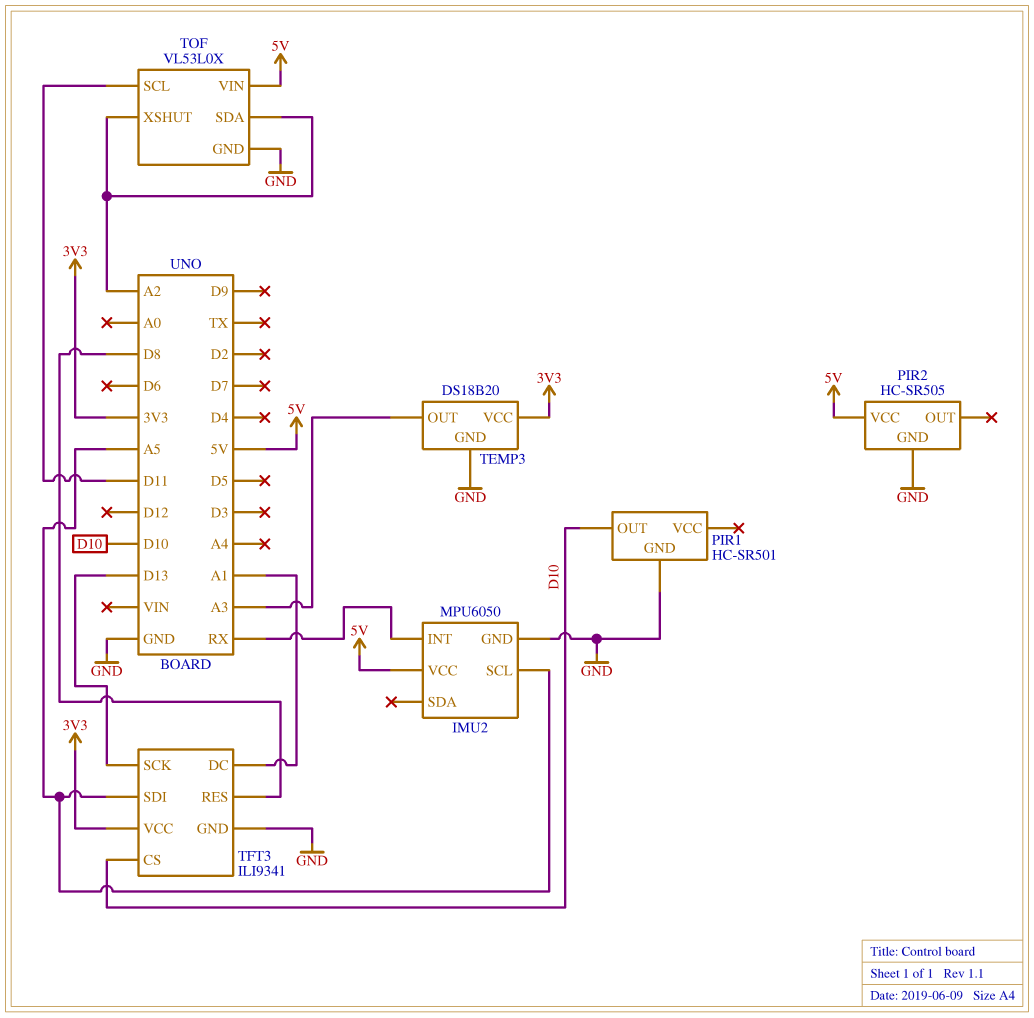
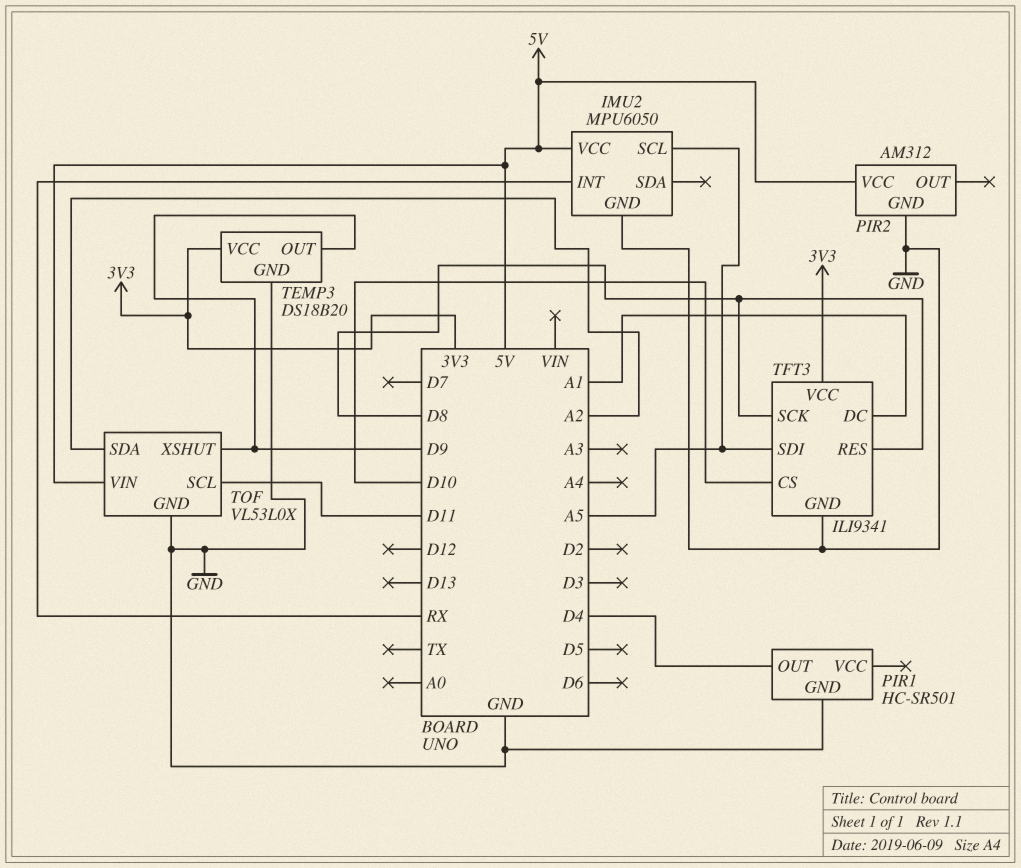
PIR1 pin OUT: D10 -> D4
PIR2: HC-SR505 -> AM312
TEMP3 pin OUT: A3 -> D9
TFT3 pin SCK: D13 -> D8
TOF pin XSHUT: A2 -> D9

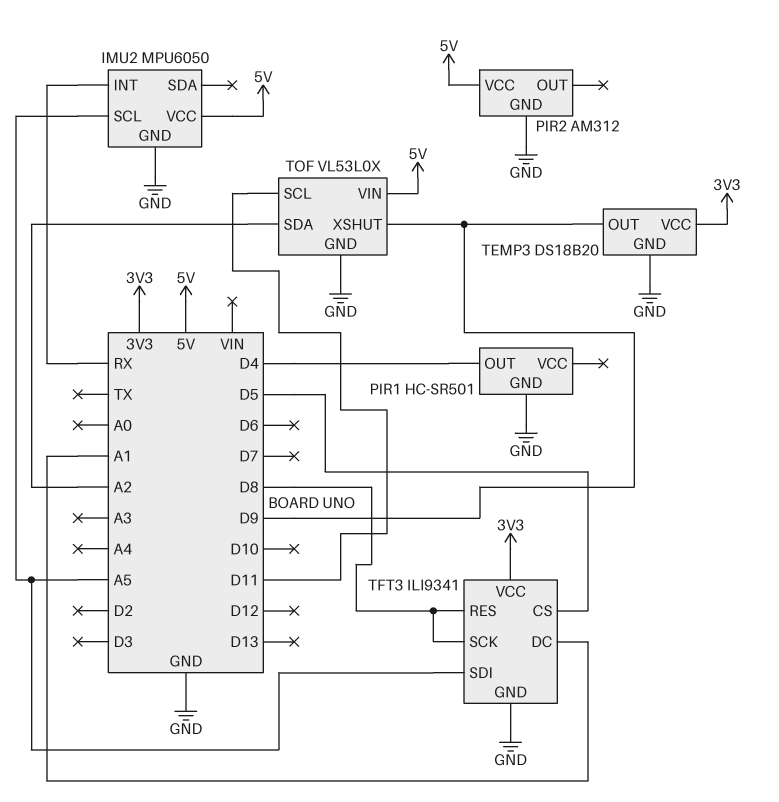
TFT3 pin CS: D10 -> D5

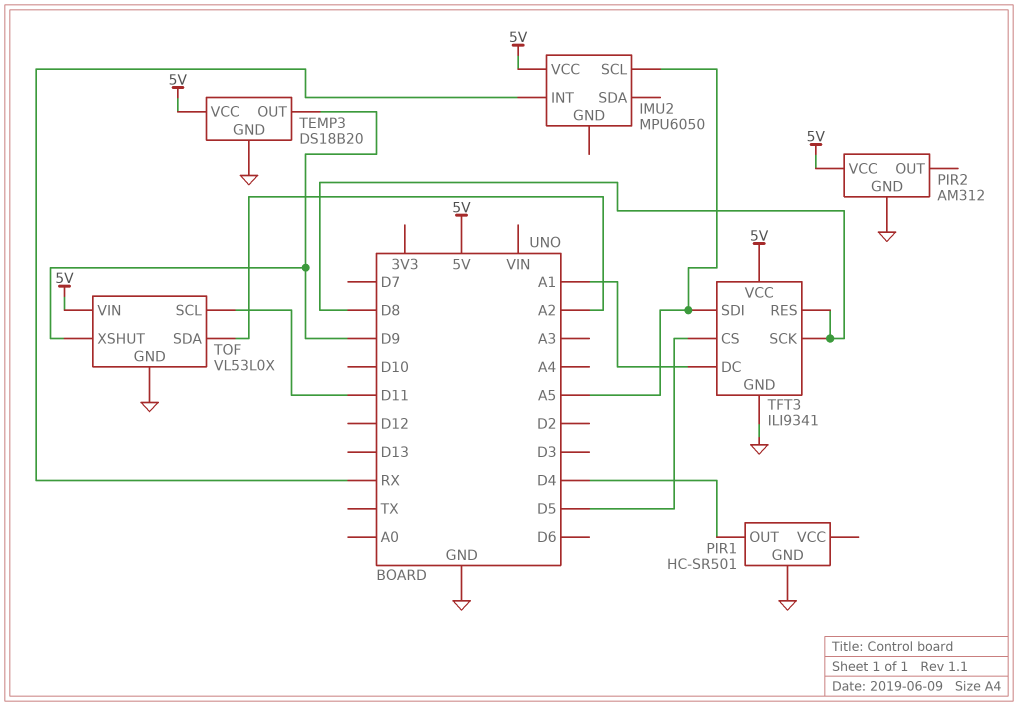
IMU2 pin GND: GND -> none
TEMP3 pin VCC: 3V3 -> 5V
TFT3 pin VCC: 3V3 -> 5V

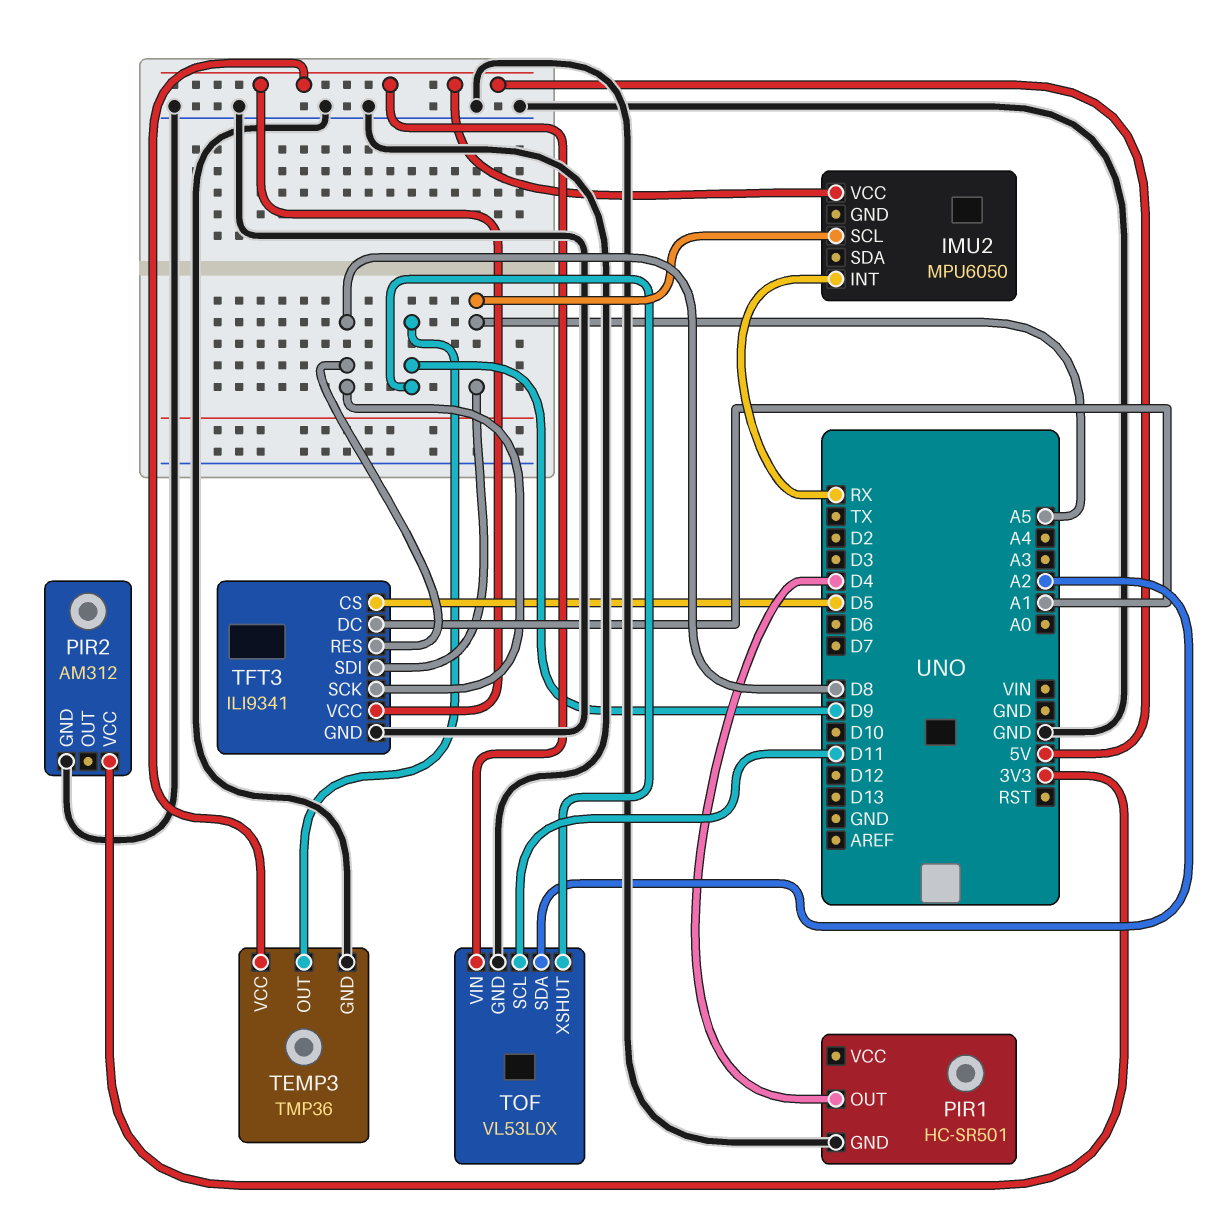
PIR2 pin VCC: 5V -> 3V3
TEMP3: DS18B20 -> TMP36

